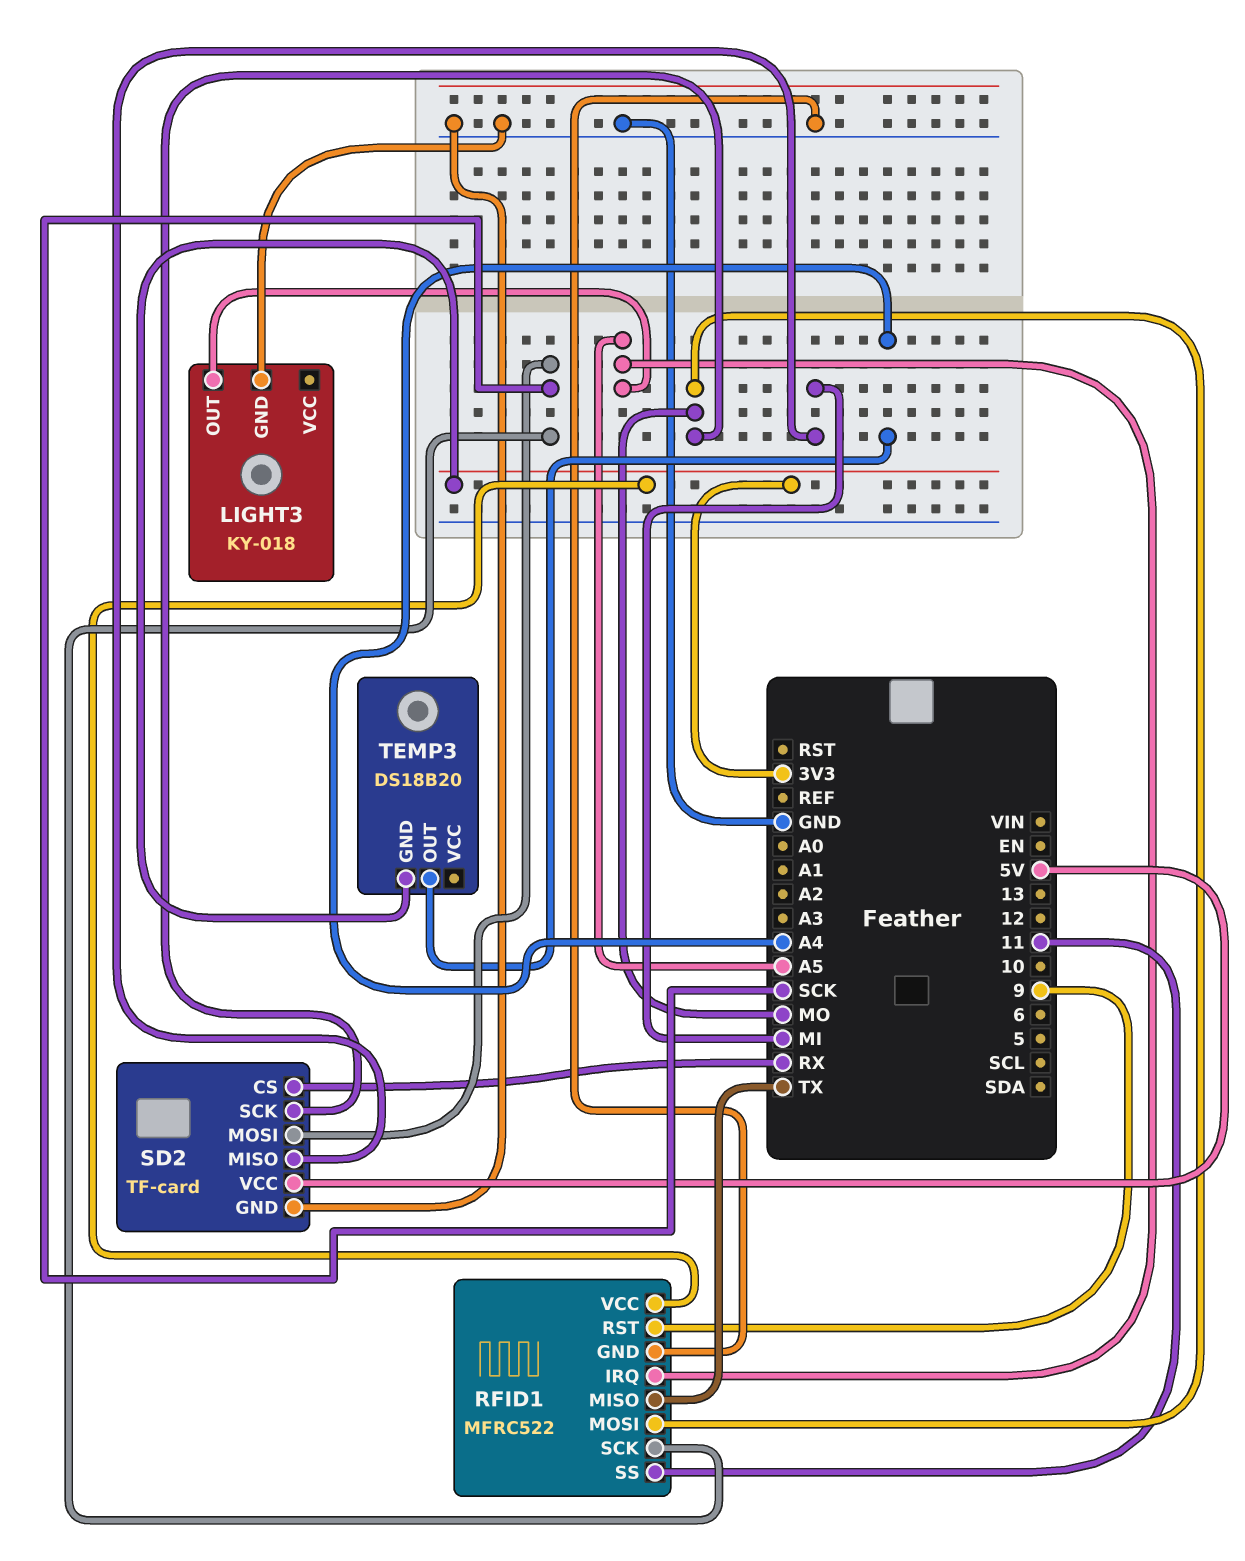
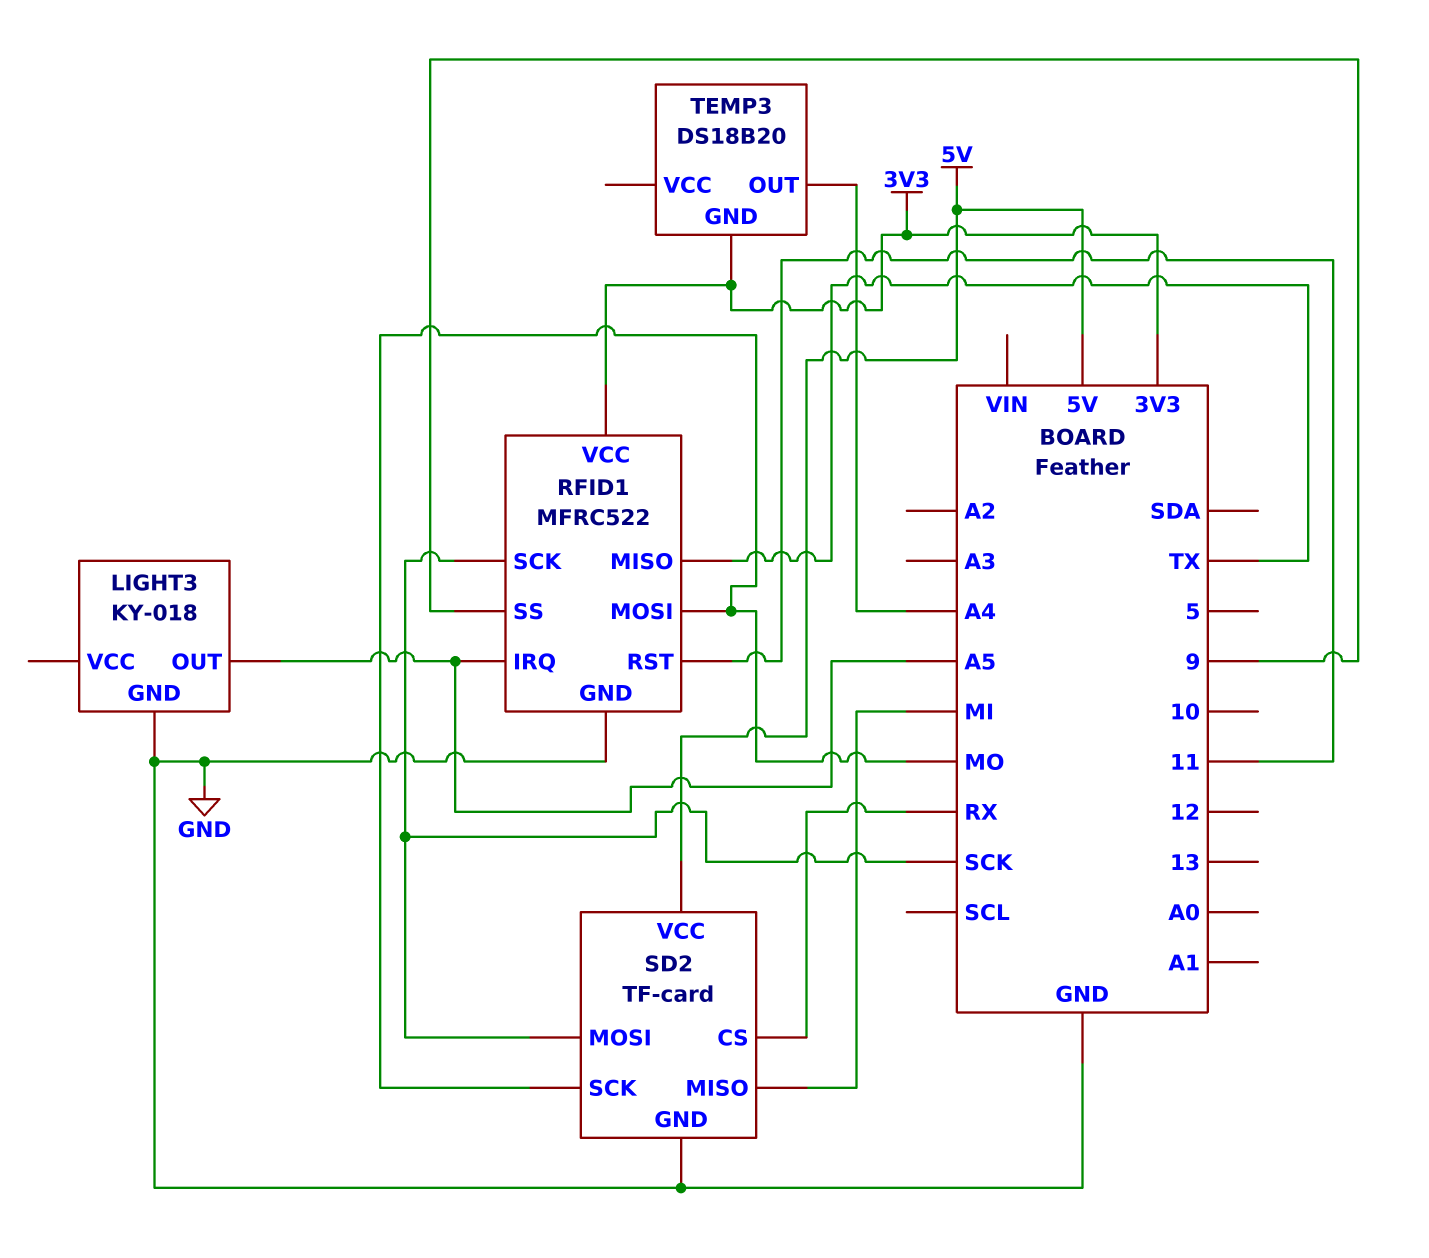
RFID1 pin RST: 9 -> 11
RFID1 pin SS: 11 -> 9

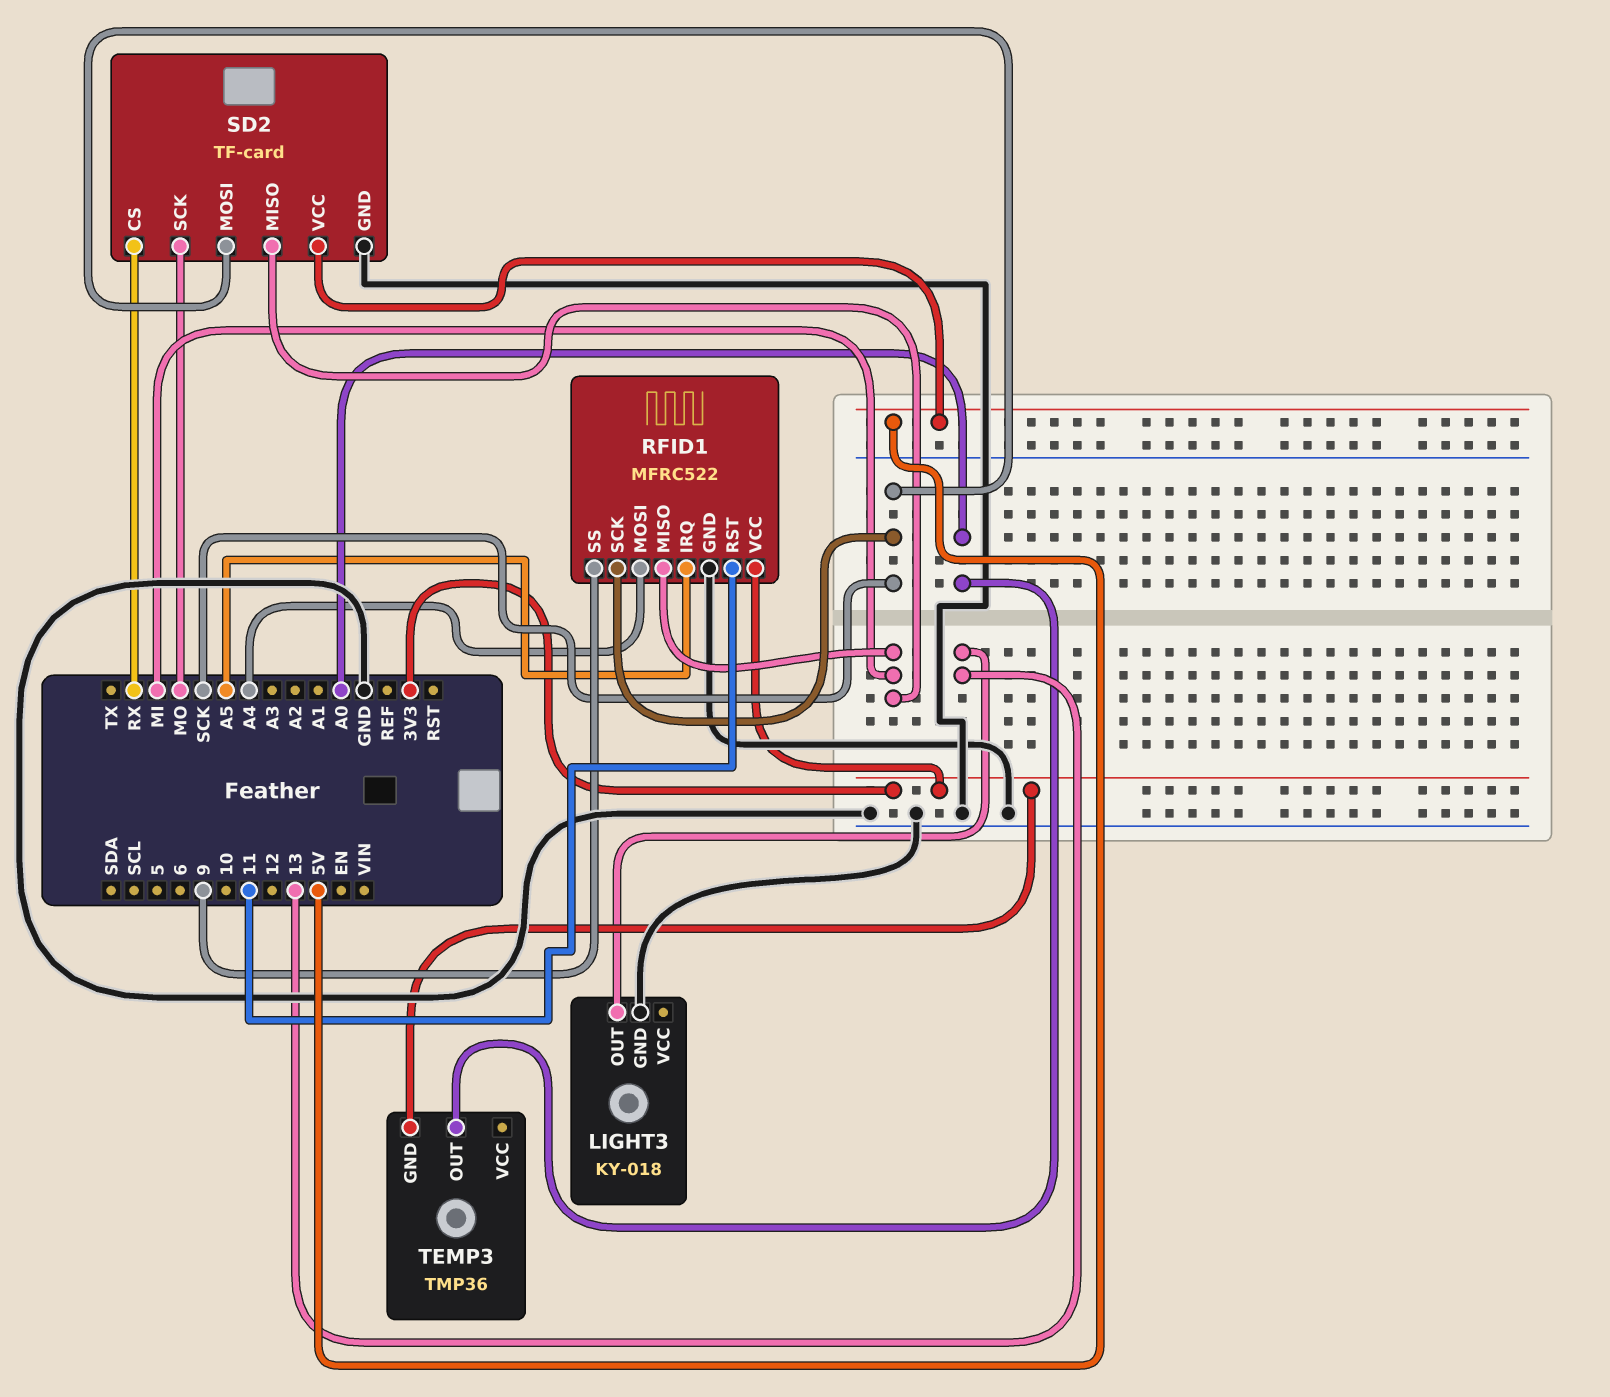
LIGHT3 pin OUT: A5 -> 13
RFID1 pin MISO: TX -> MI
RFID1 pin MOSI: MO -> A4
TEMP3: DS18B20 -> TMP36
TEMP3 pin OUT: A4 -> A0

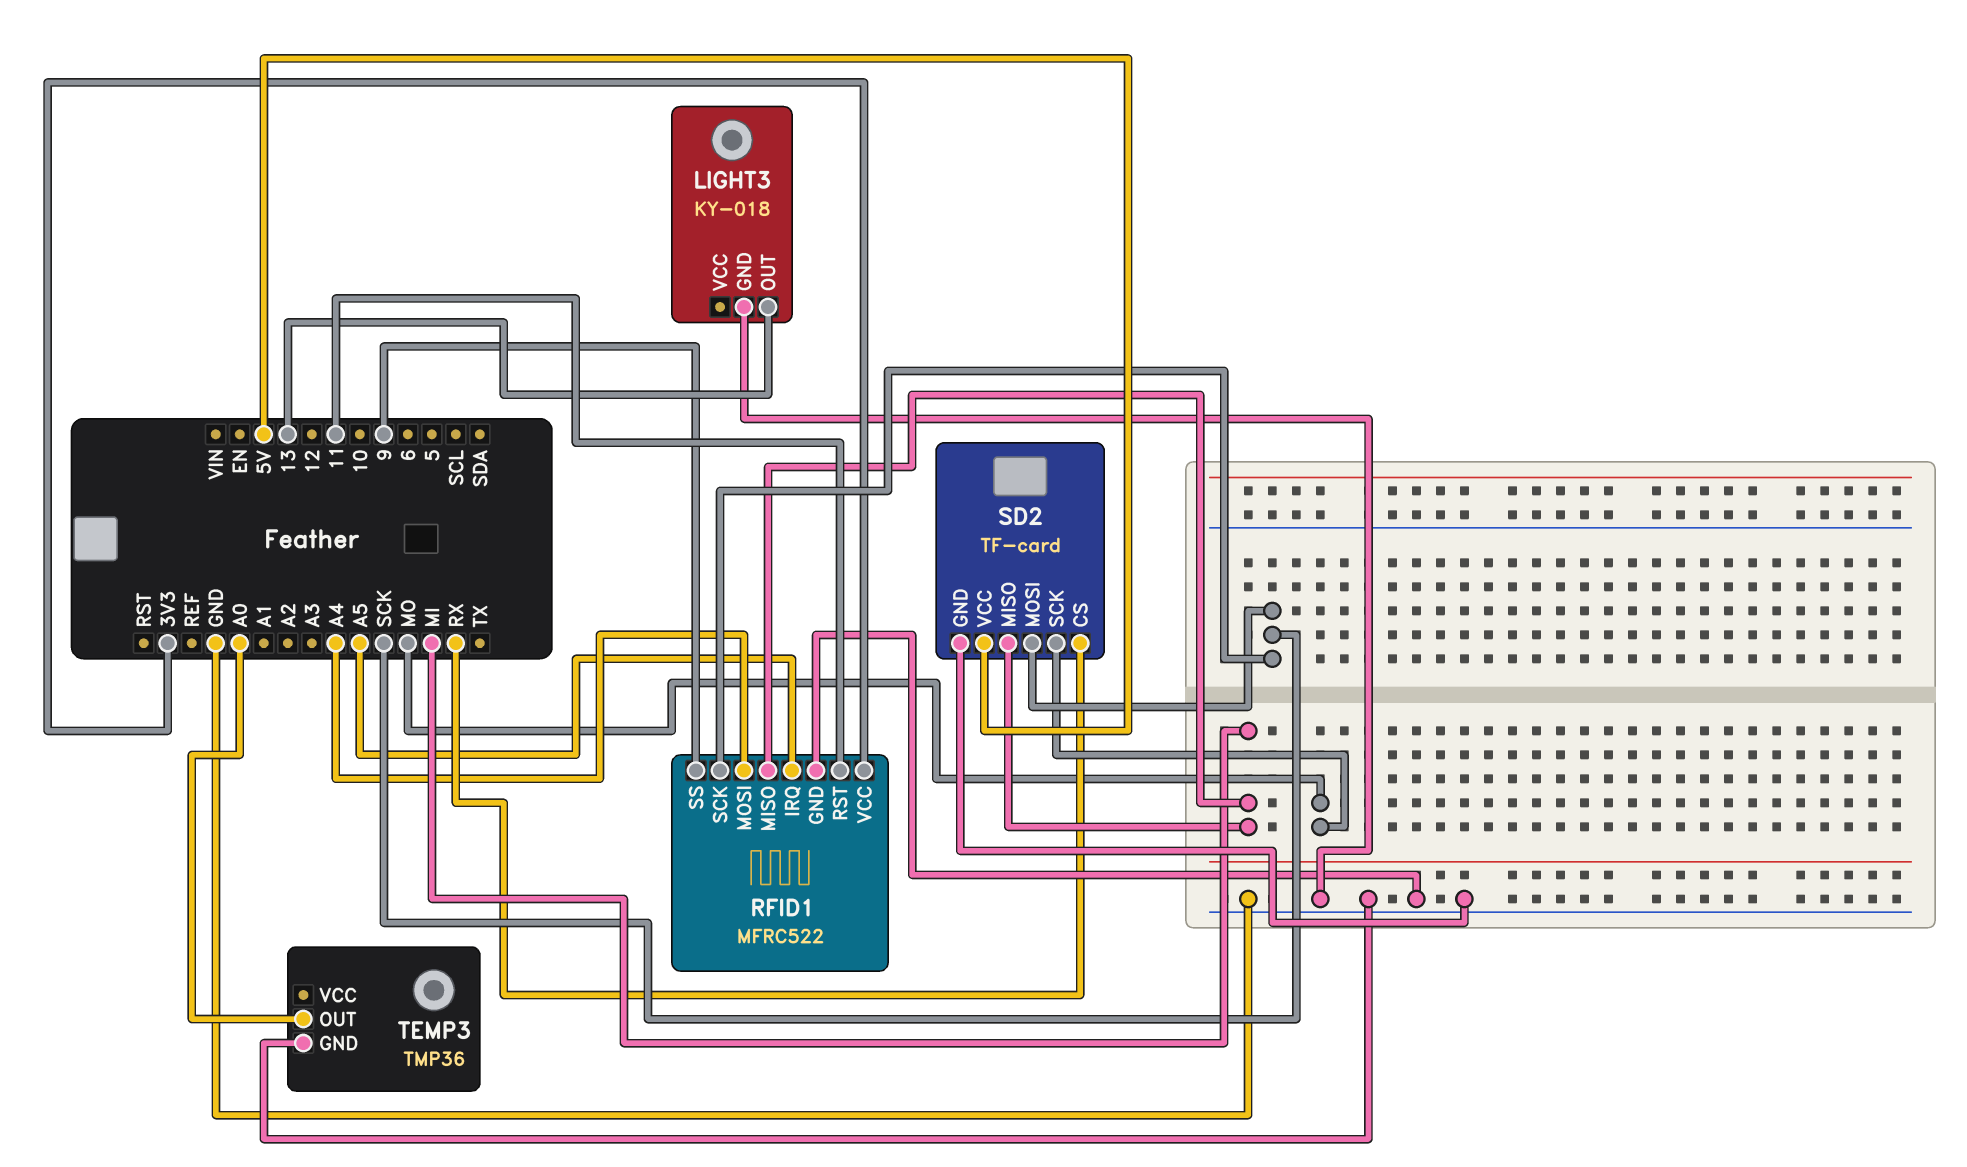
TEMP3 pin GND: 3V3 -> GND

